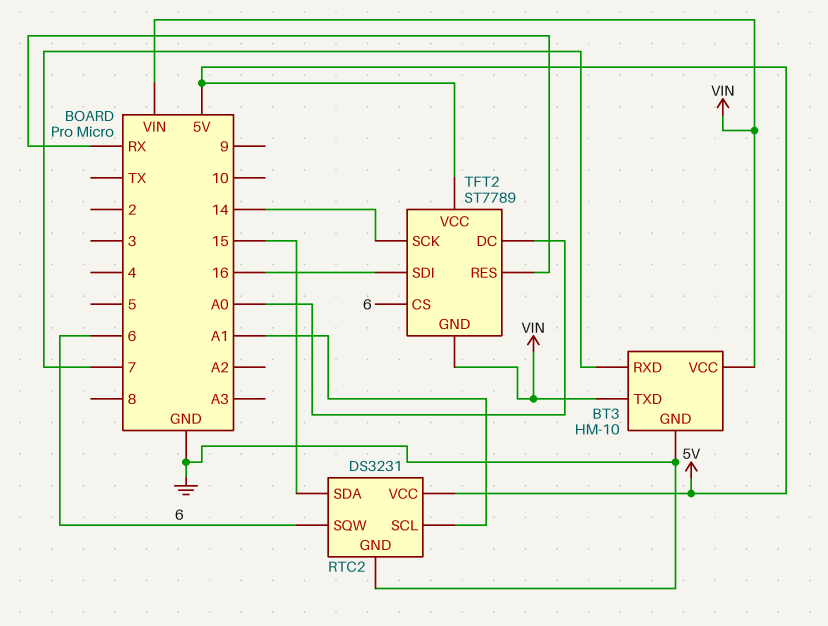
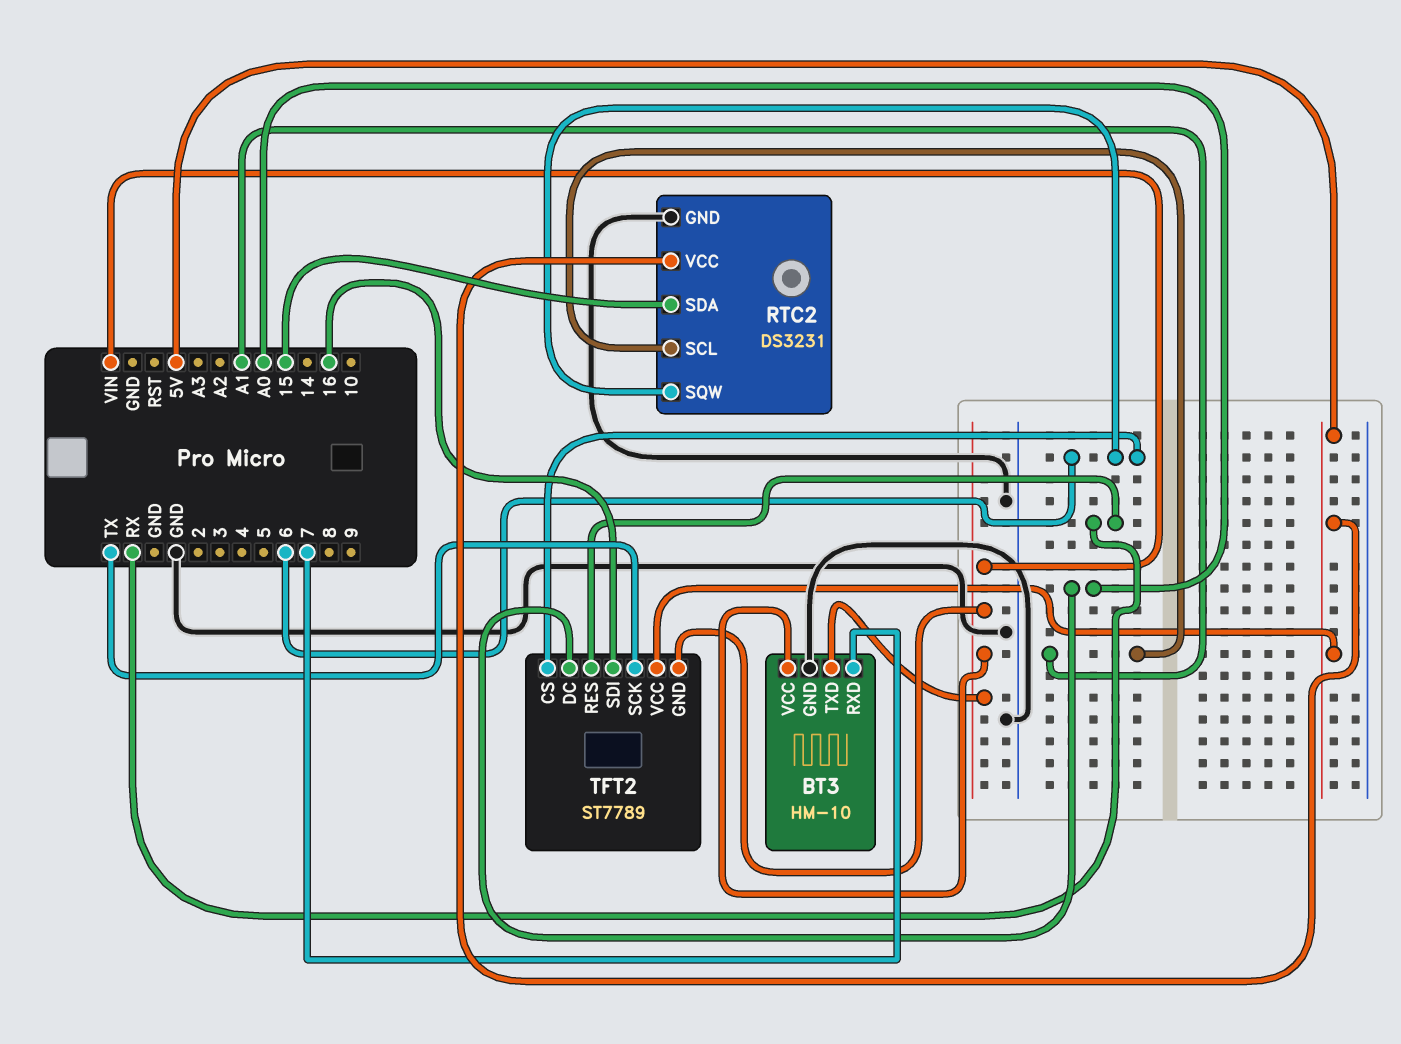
TFT2 pin SCK: 14 -> TX

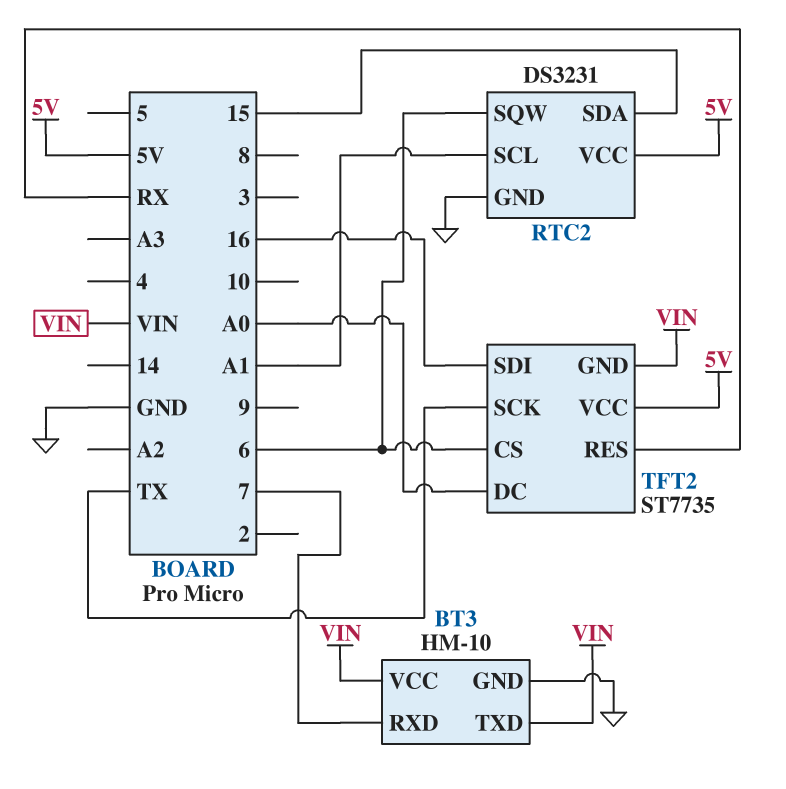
TFT2: ST7789 -> ST7735

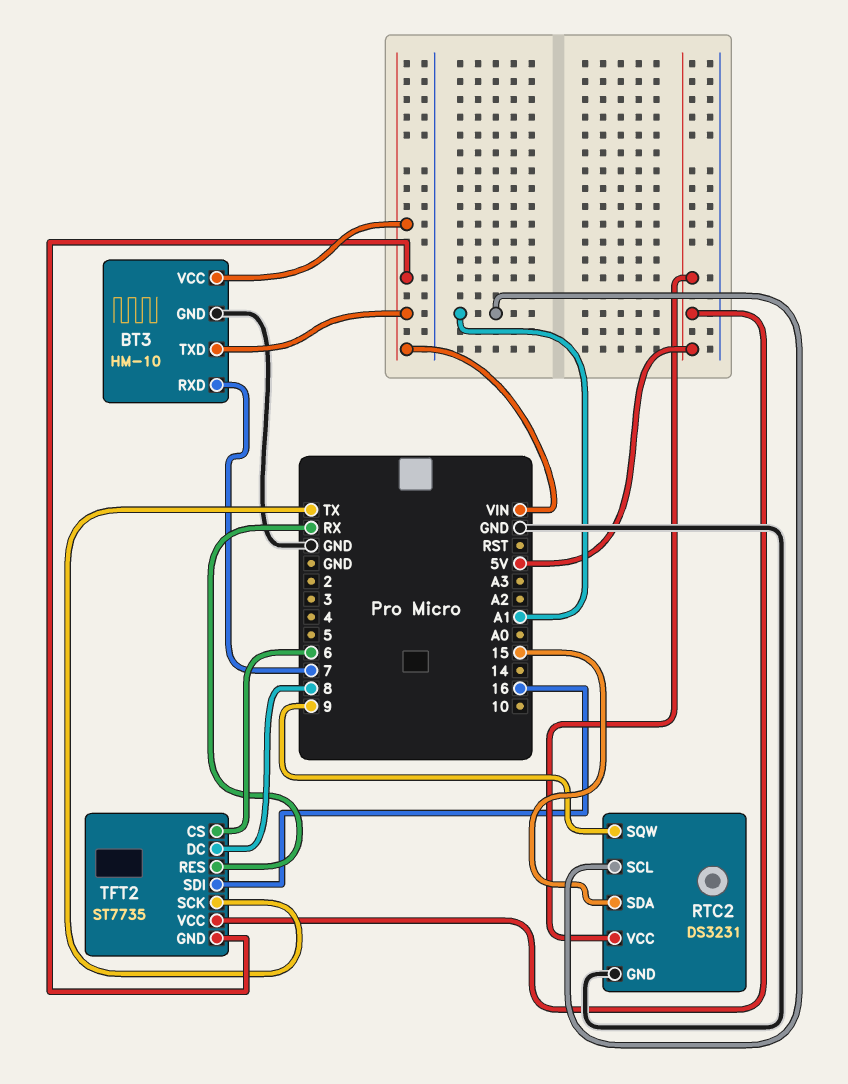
RTC2 pin SQW: 6 -> 9
TFT2 pin DC: A0 -> 8

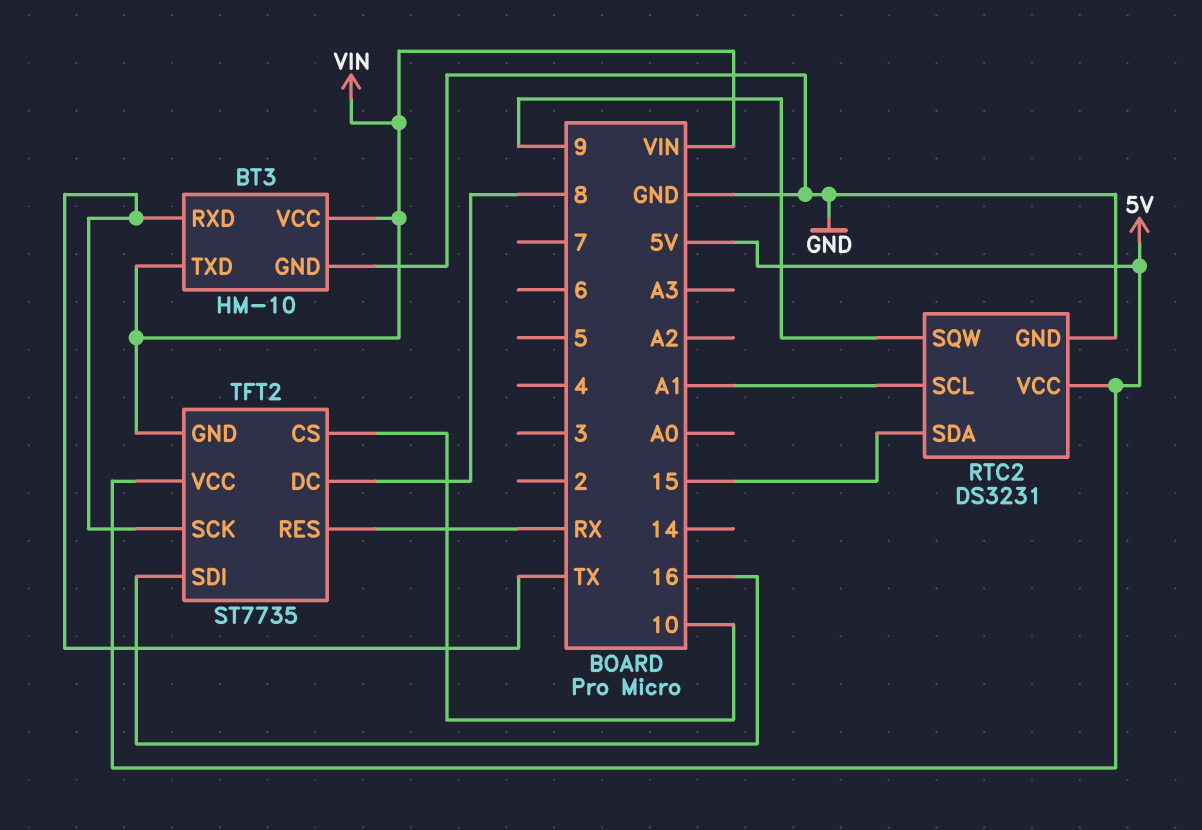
BT3 pin RXD: 7 -> TX
TFT2 pin CS: 6 -> 10

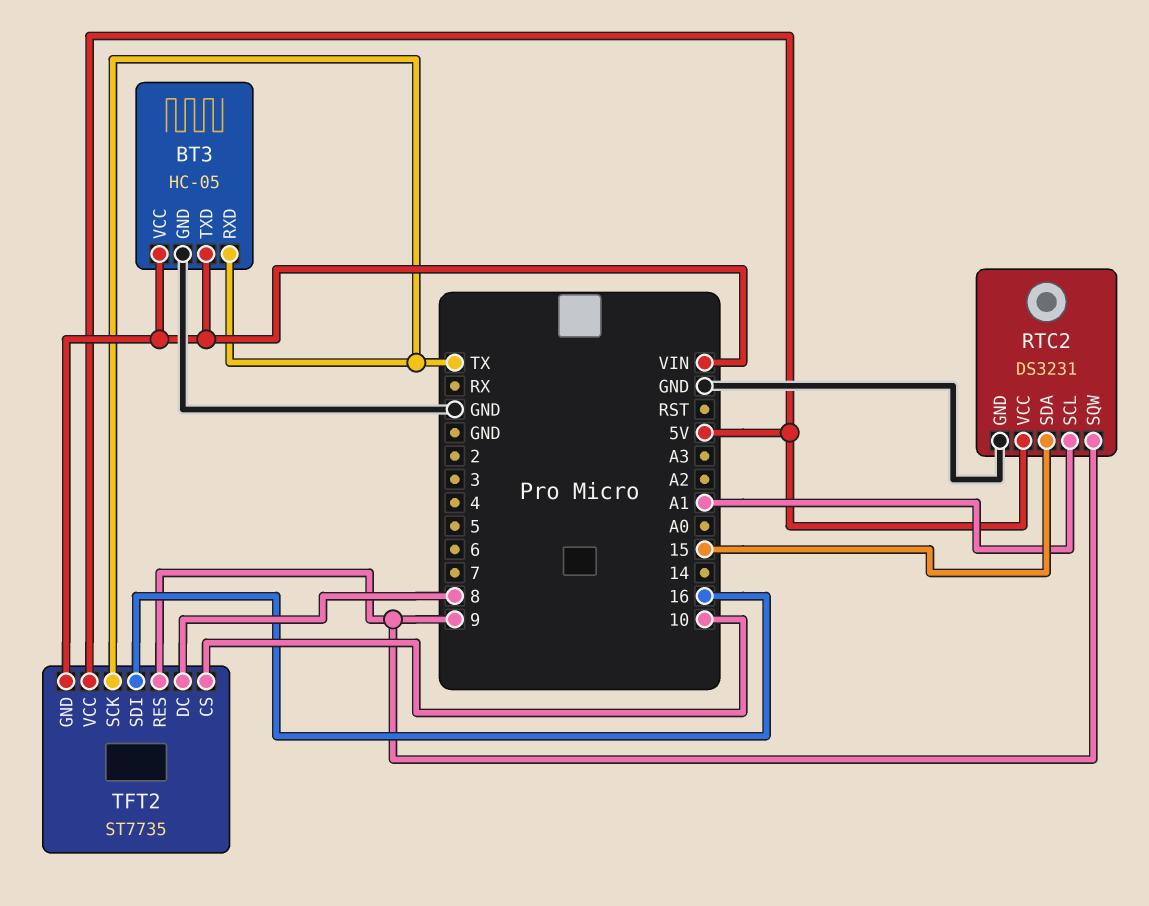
BT3: HM-10 -> HC-05
TFT2 pin RES: RX -> 9

